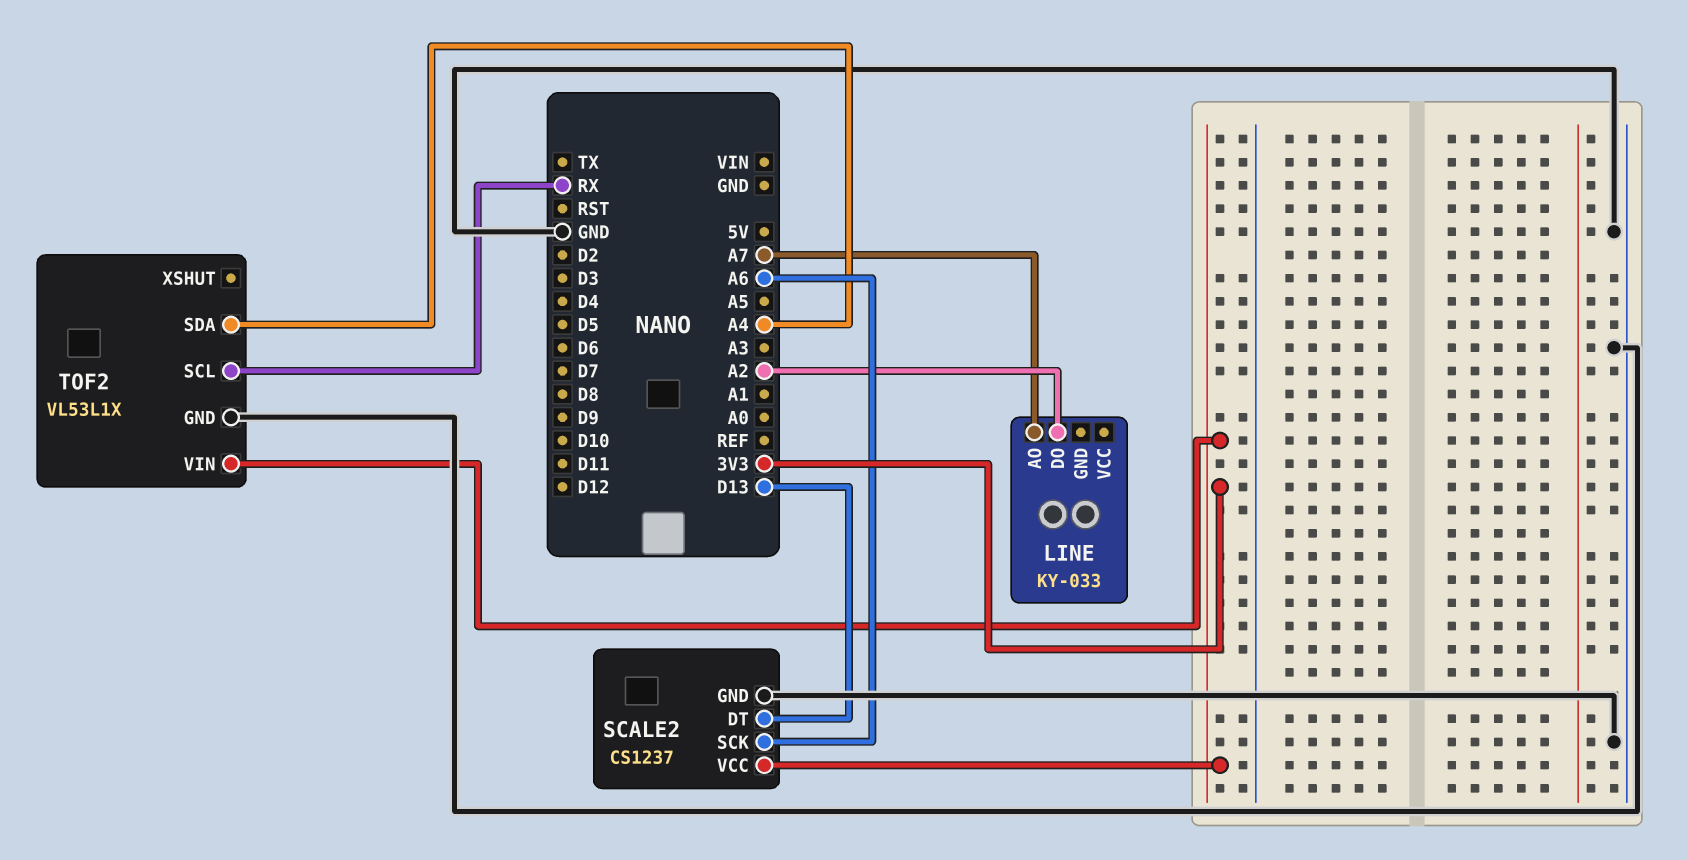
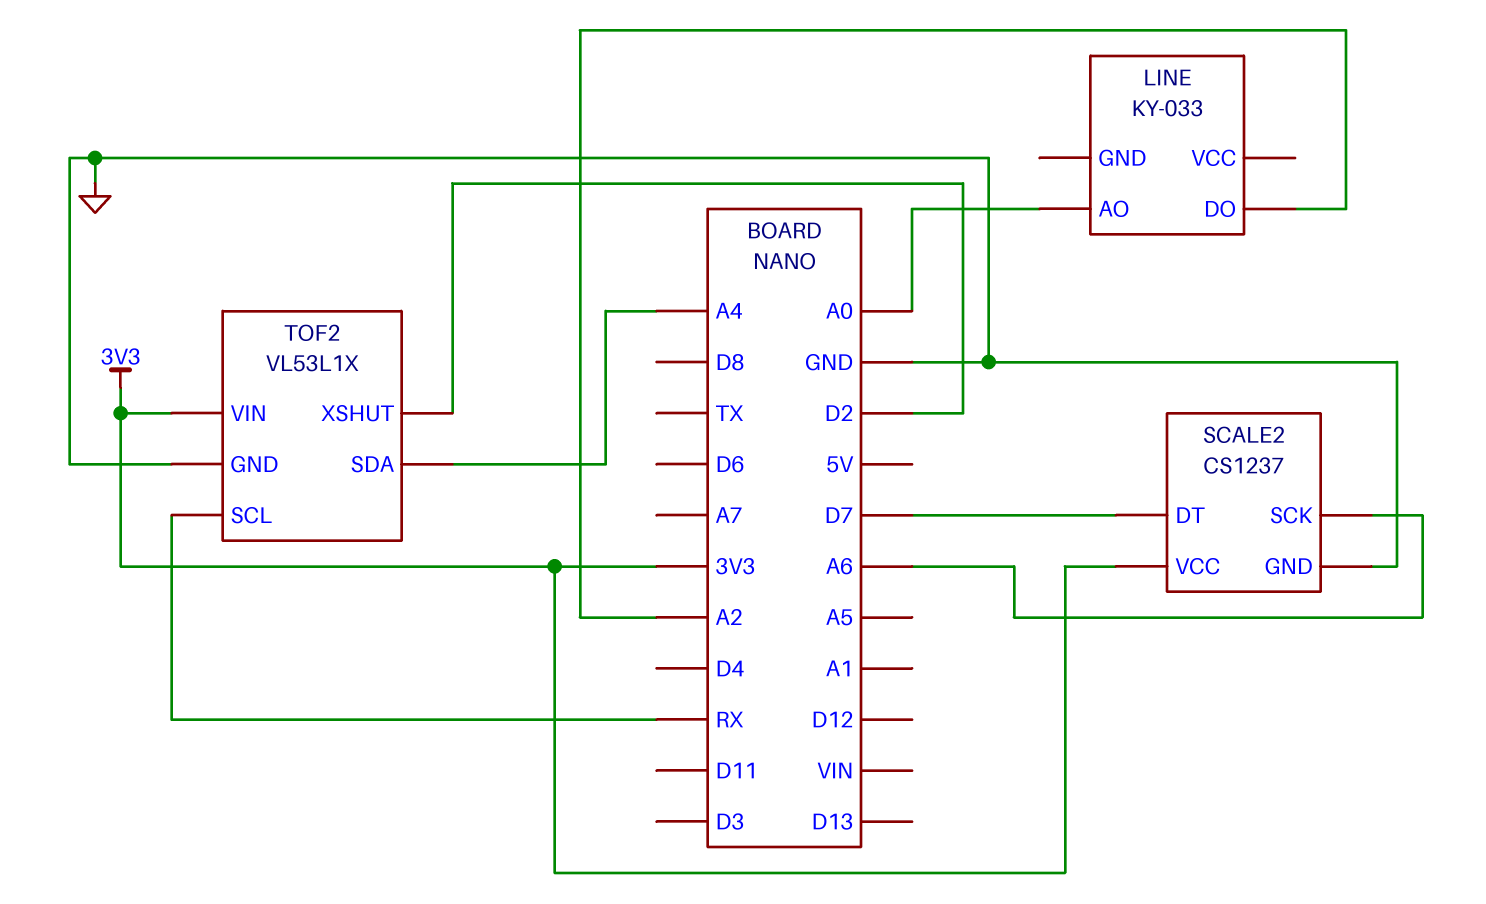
LINE pin AO: A7 -> A0
SCALE2 pin DT: D13 -> D7
TOF2 pin XSHUT: none -> D2

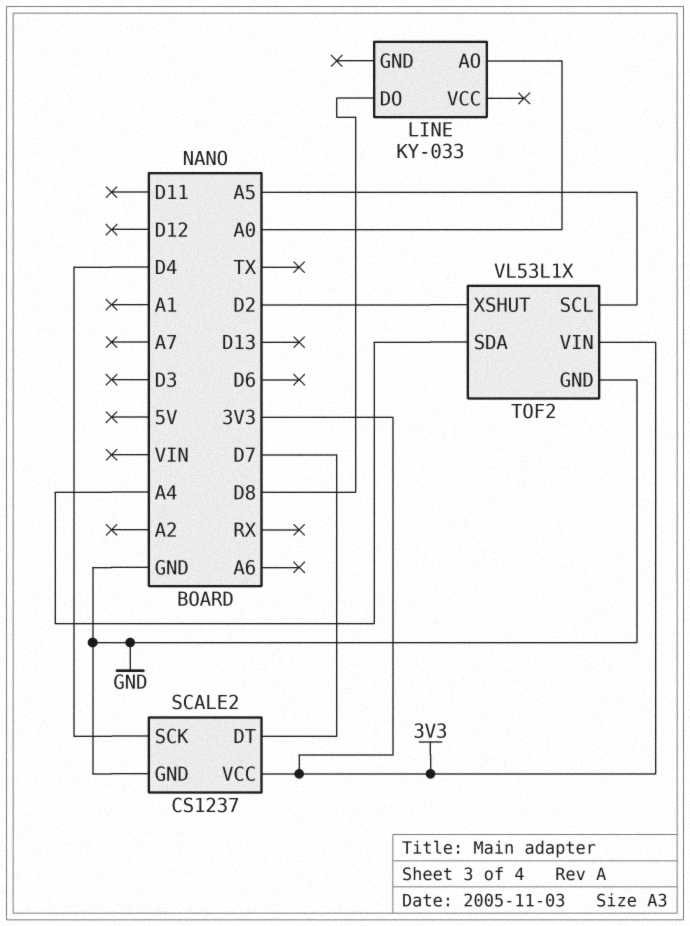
LINE pin DO: A2 -> D8
SCALE2 pin SCK: A6 -> D4
TOF2 pin SCL: RX -> A5

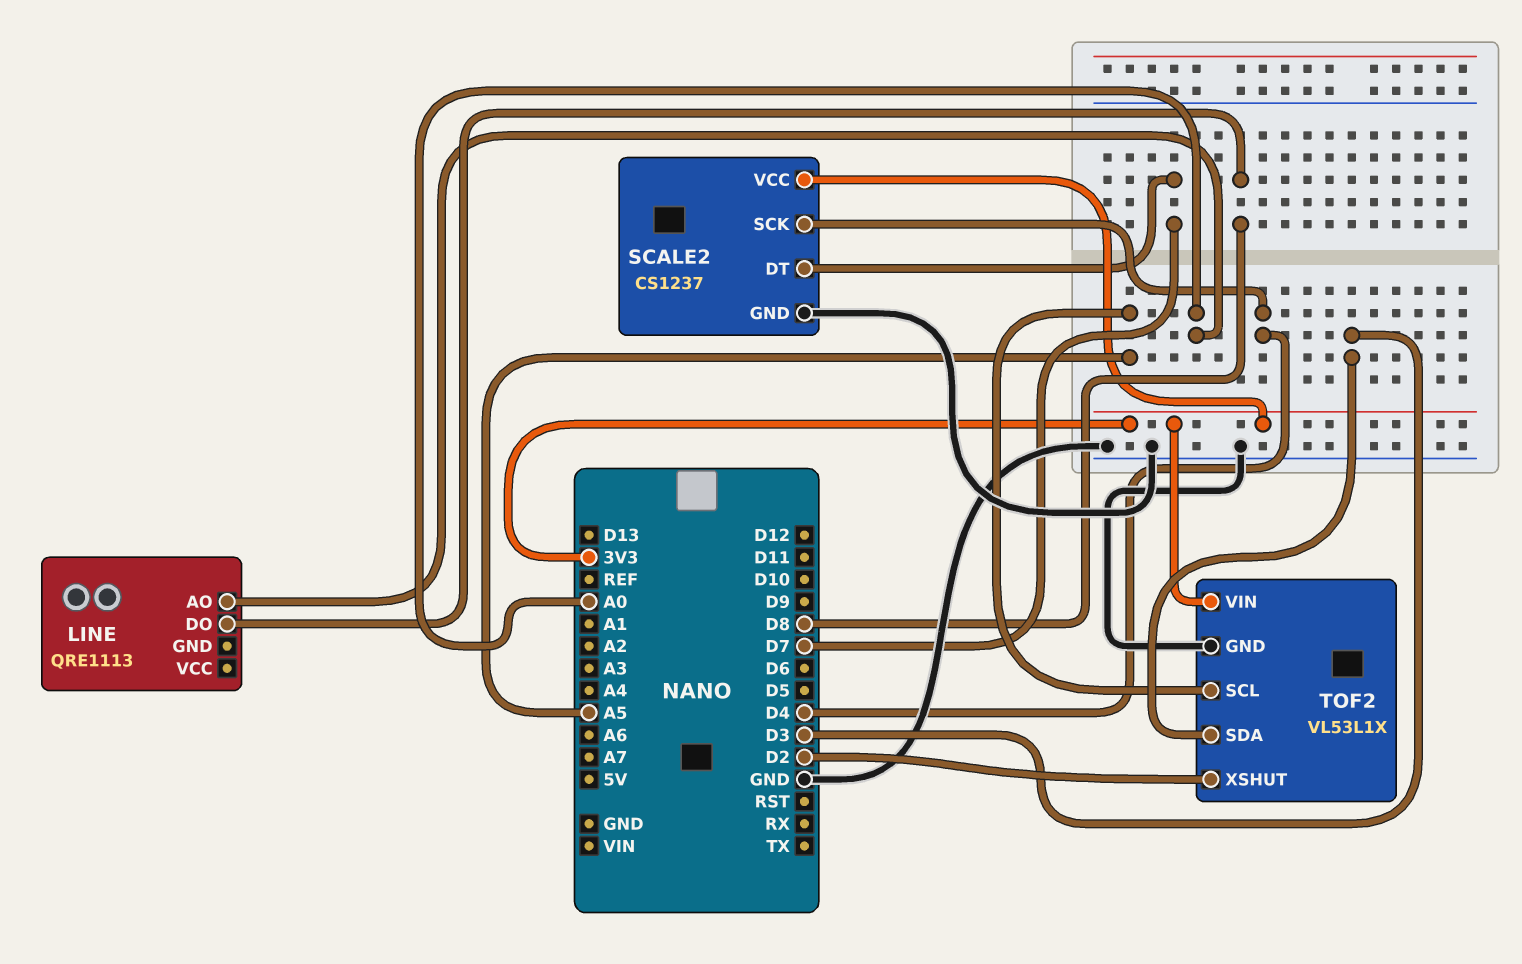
LINE: KY-033 -> QRE1113
TOF2 pin SDA: A4 -> D3

